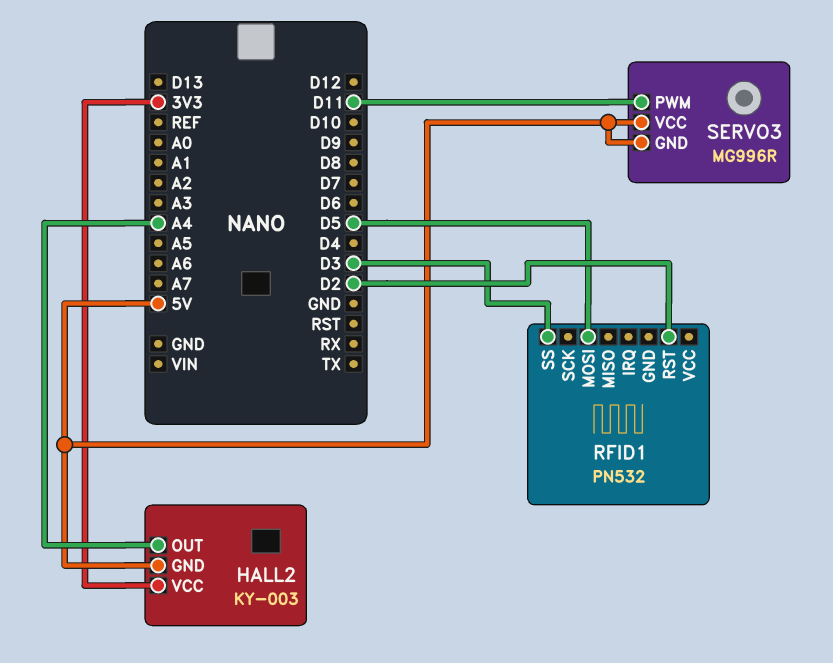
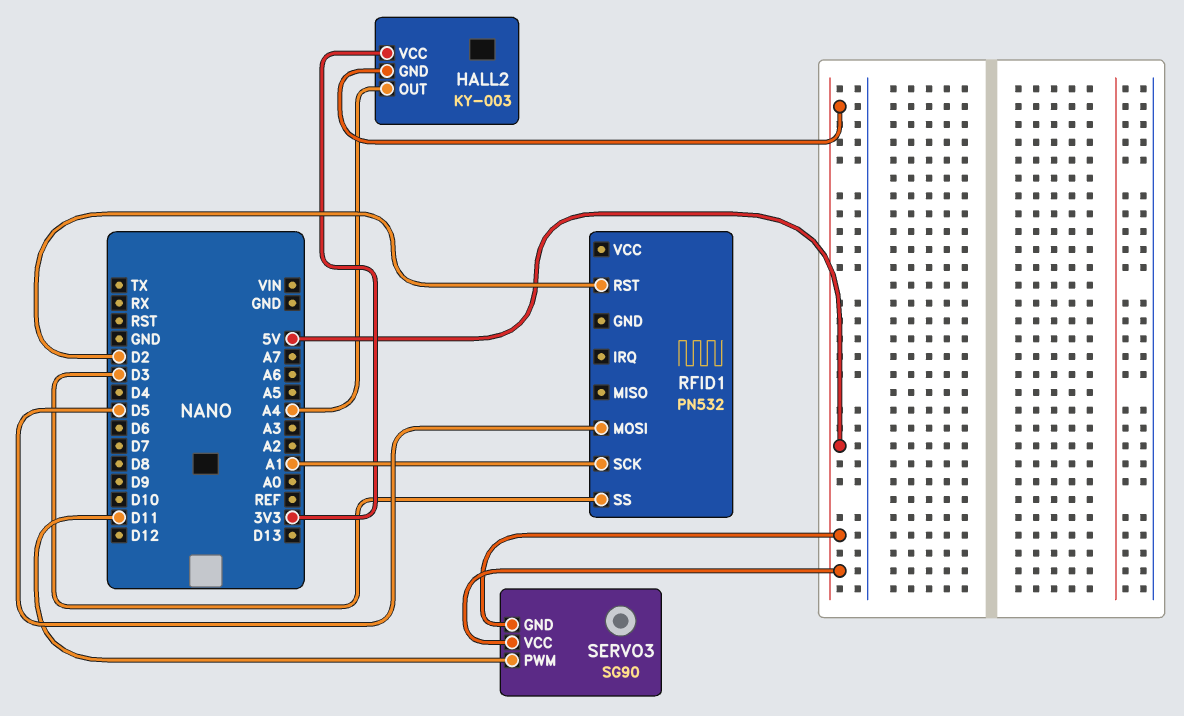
RFID1 pin SCK: none -> A1
SERVO3: MG996R -> SG90

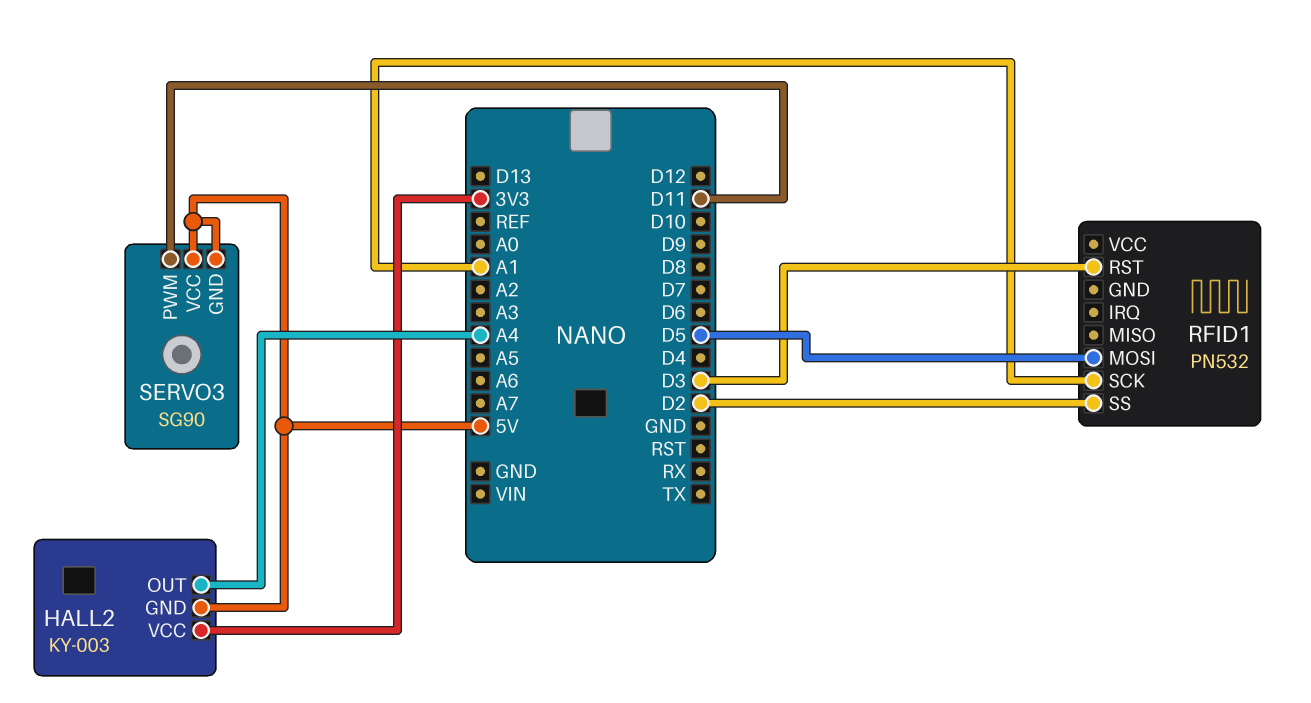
RFID1 pin RST: D2 -> D3
RFID1 pin SS: D3 -> D2

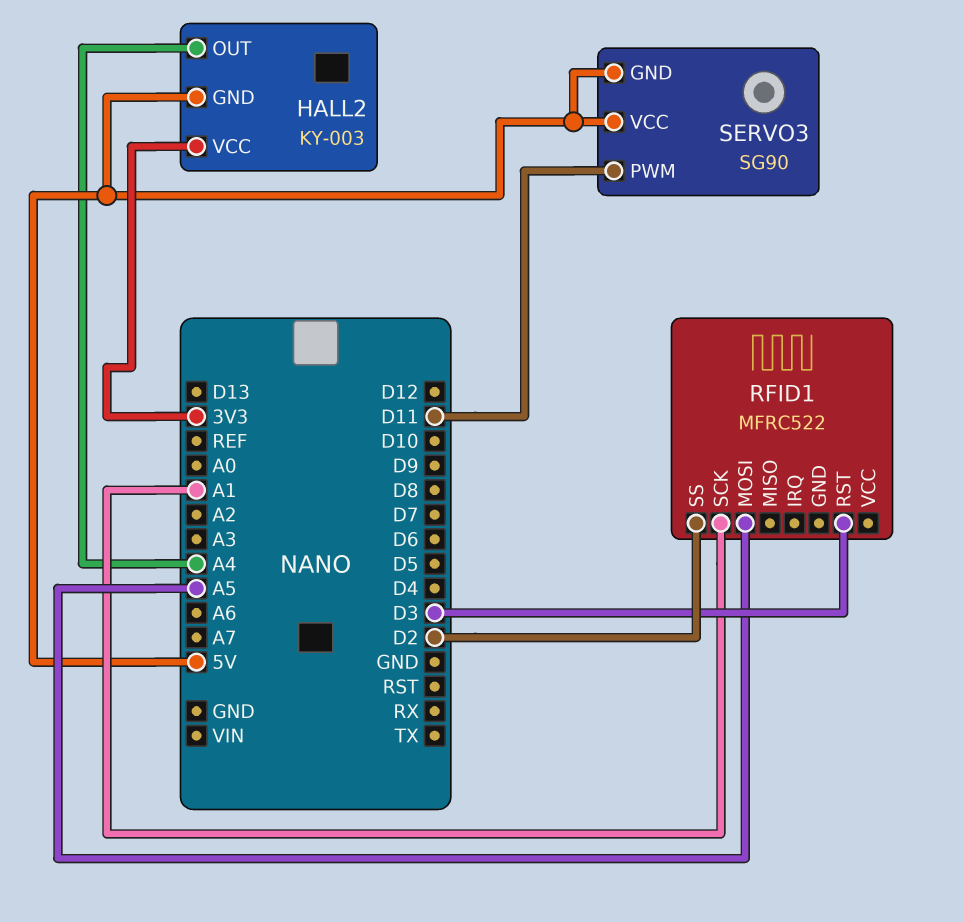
RFID1: PN532 -> MFRC522
RFID1 pin MOSI: D5 -> A5

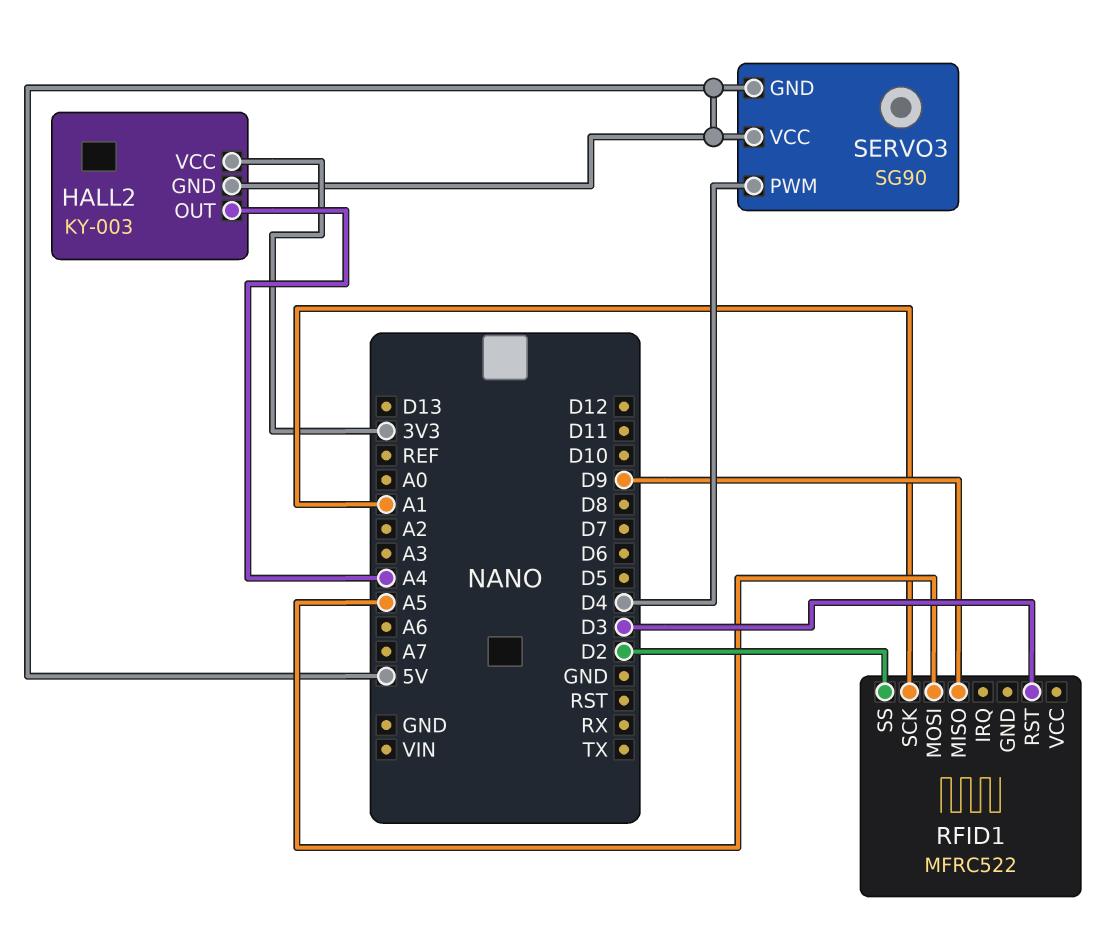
RFID1 pin MISO: none -> D9
SERVO3 pin PWM: D11 -> D4

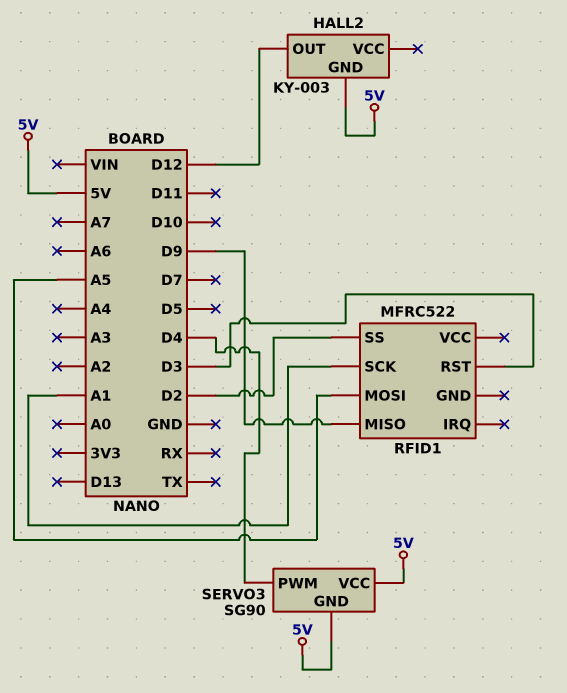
HALL2 pin OUT: A4 -> D12
HALL2 pin VCC: 3V3 -> none

